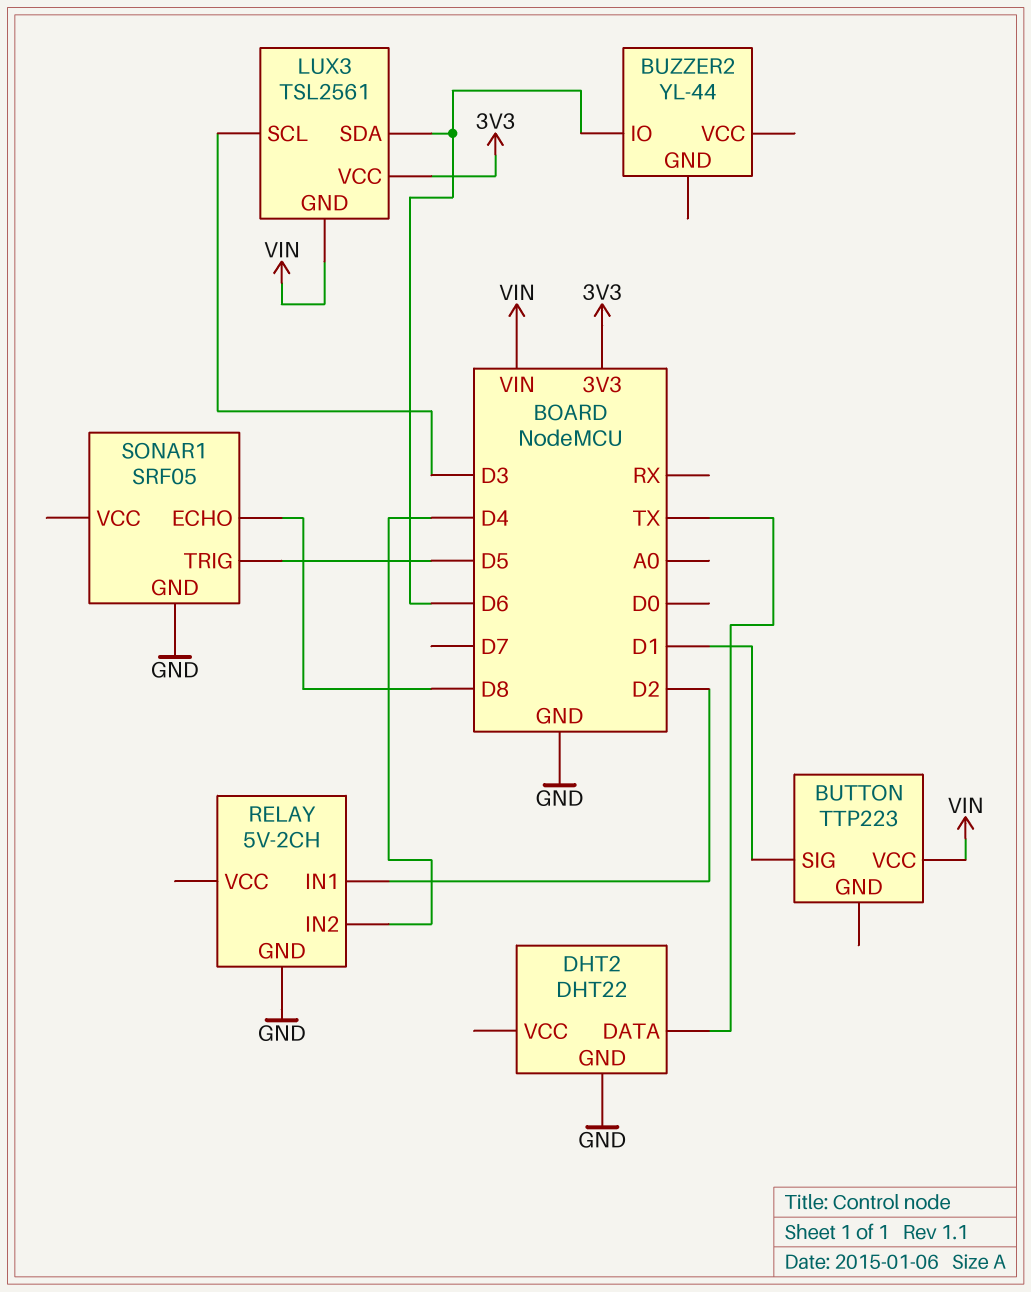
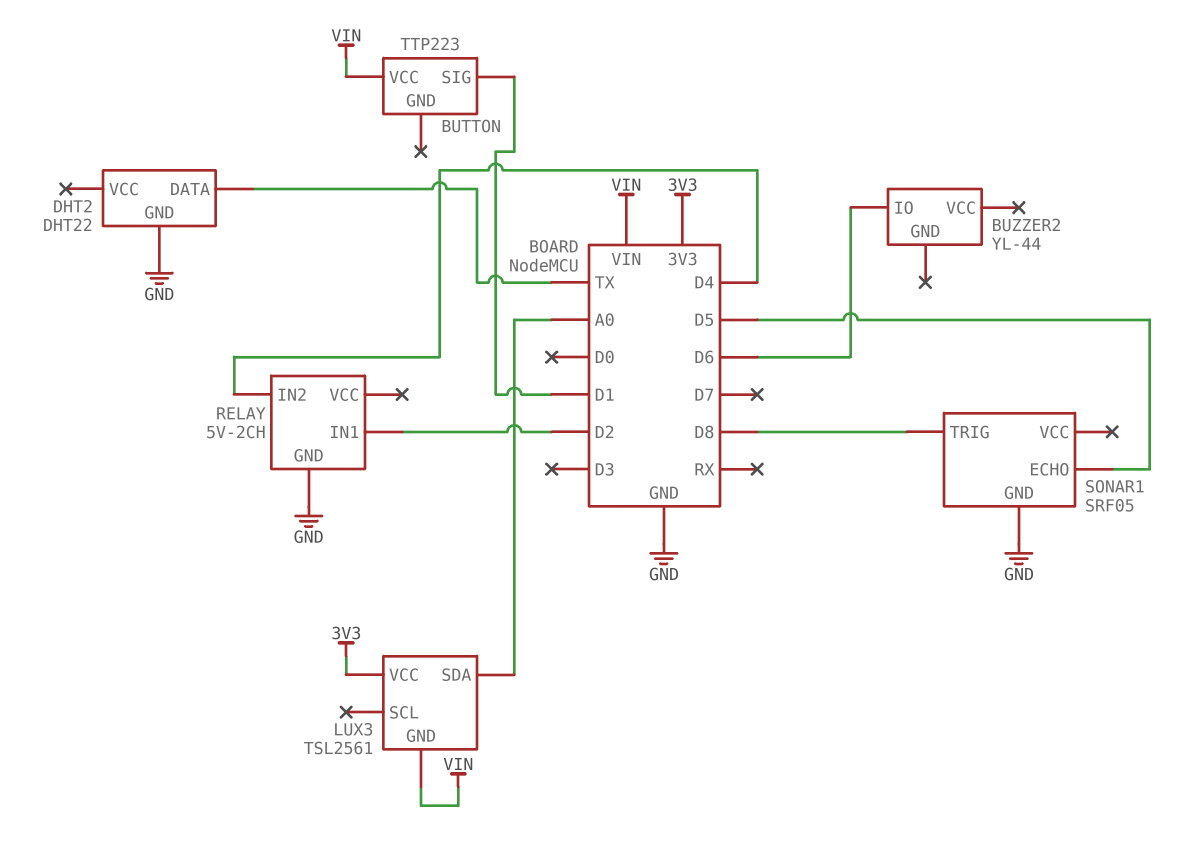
LUX3 pin SCL: D3 -> none
LUX3 pin SDA: D6 -> A0
SONAR1 pin ECHO: D8 -> D5
SONAR1 pin TRIG: D5 -> D8

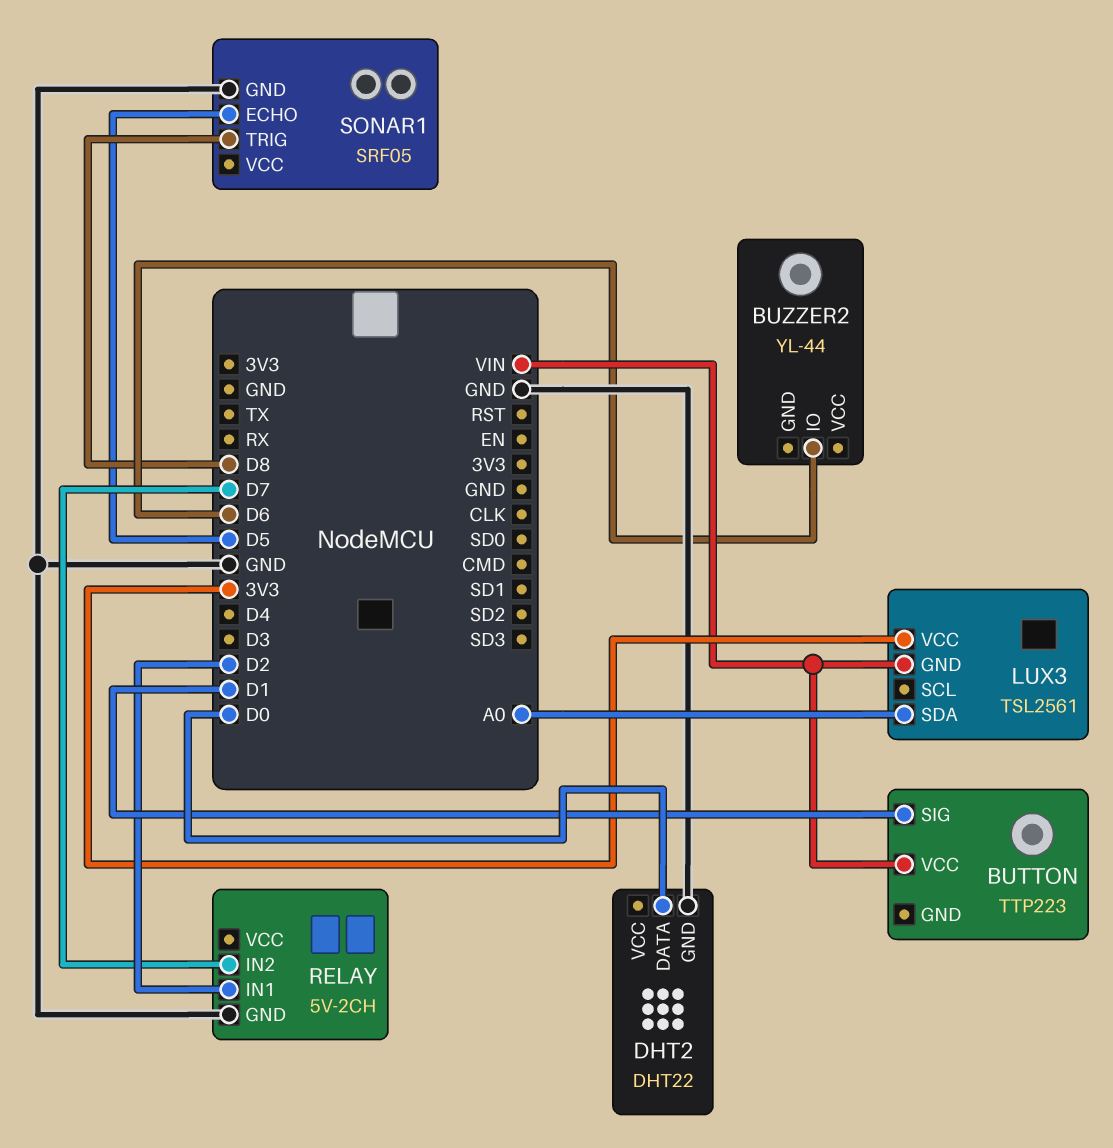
DHT2 pin DATA: TX -> D0
RELAY pin IN2: D4 -> D7

